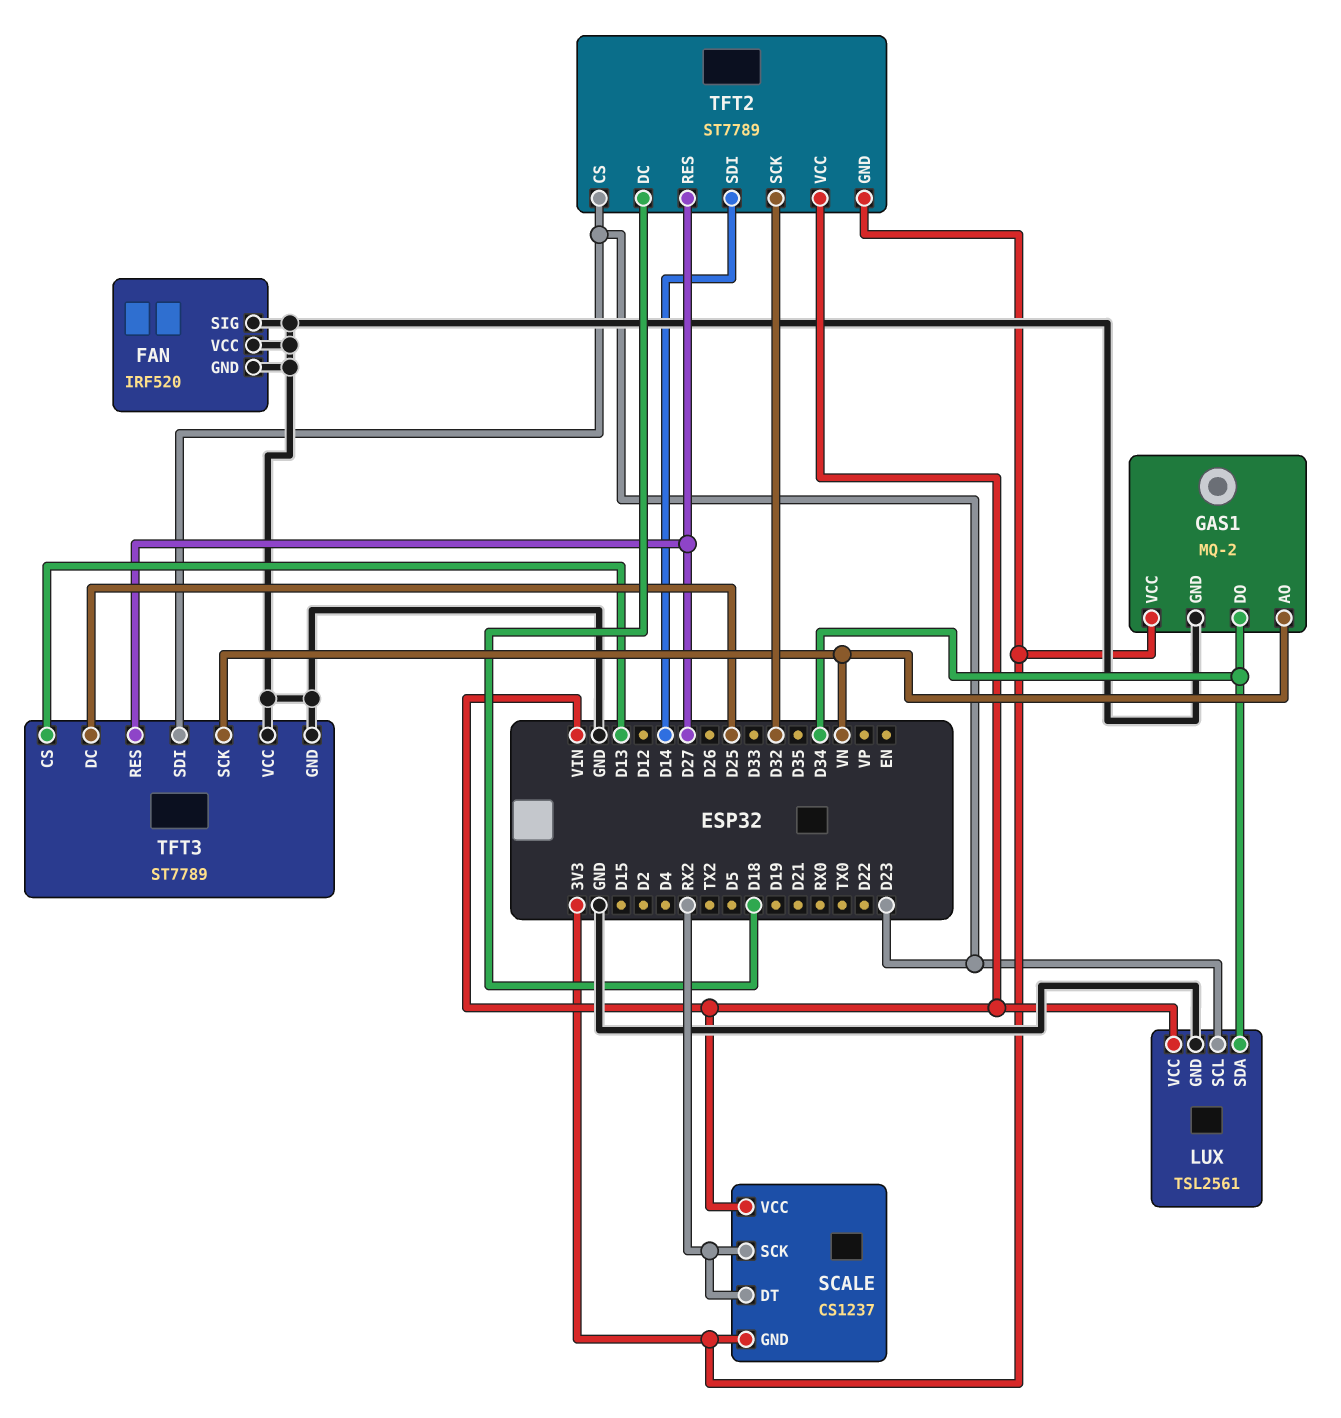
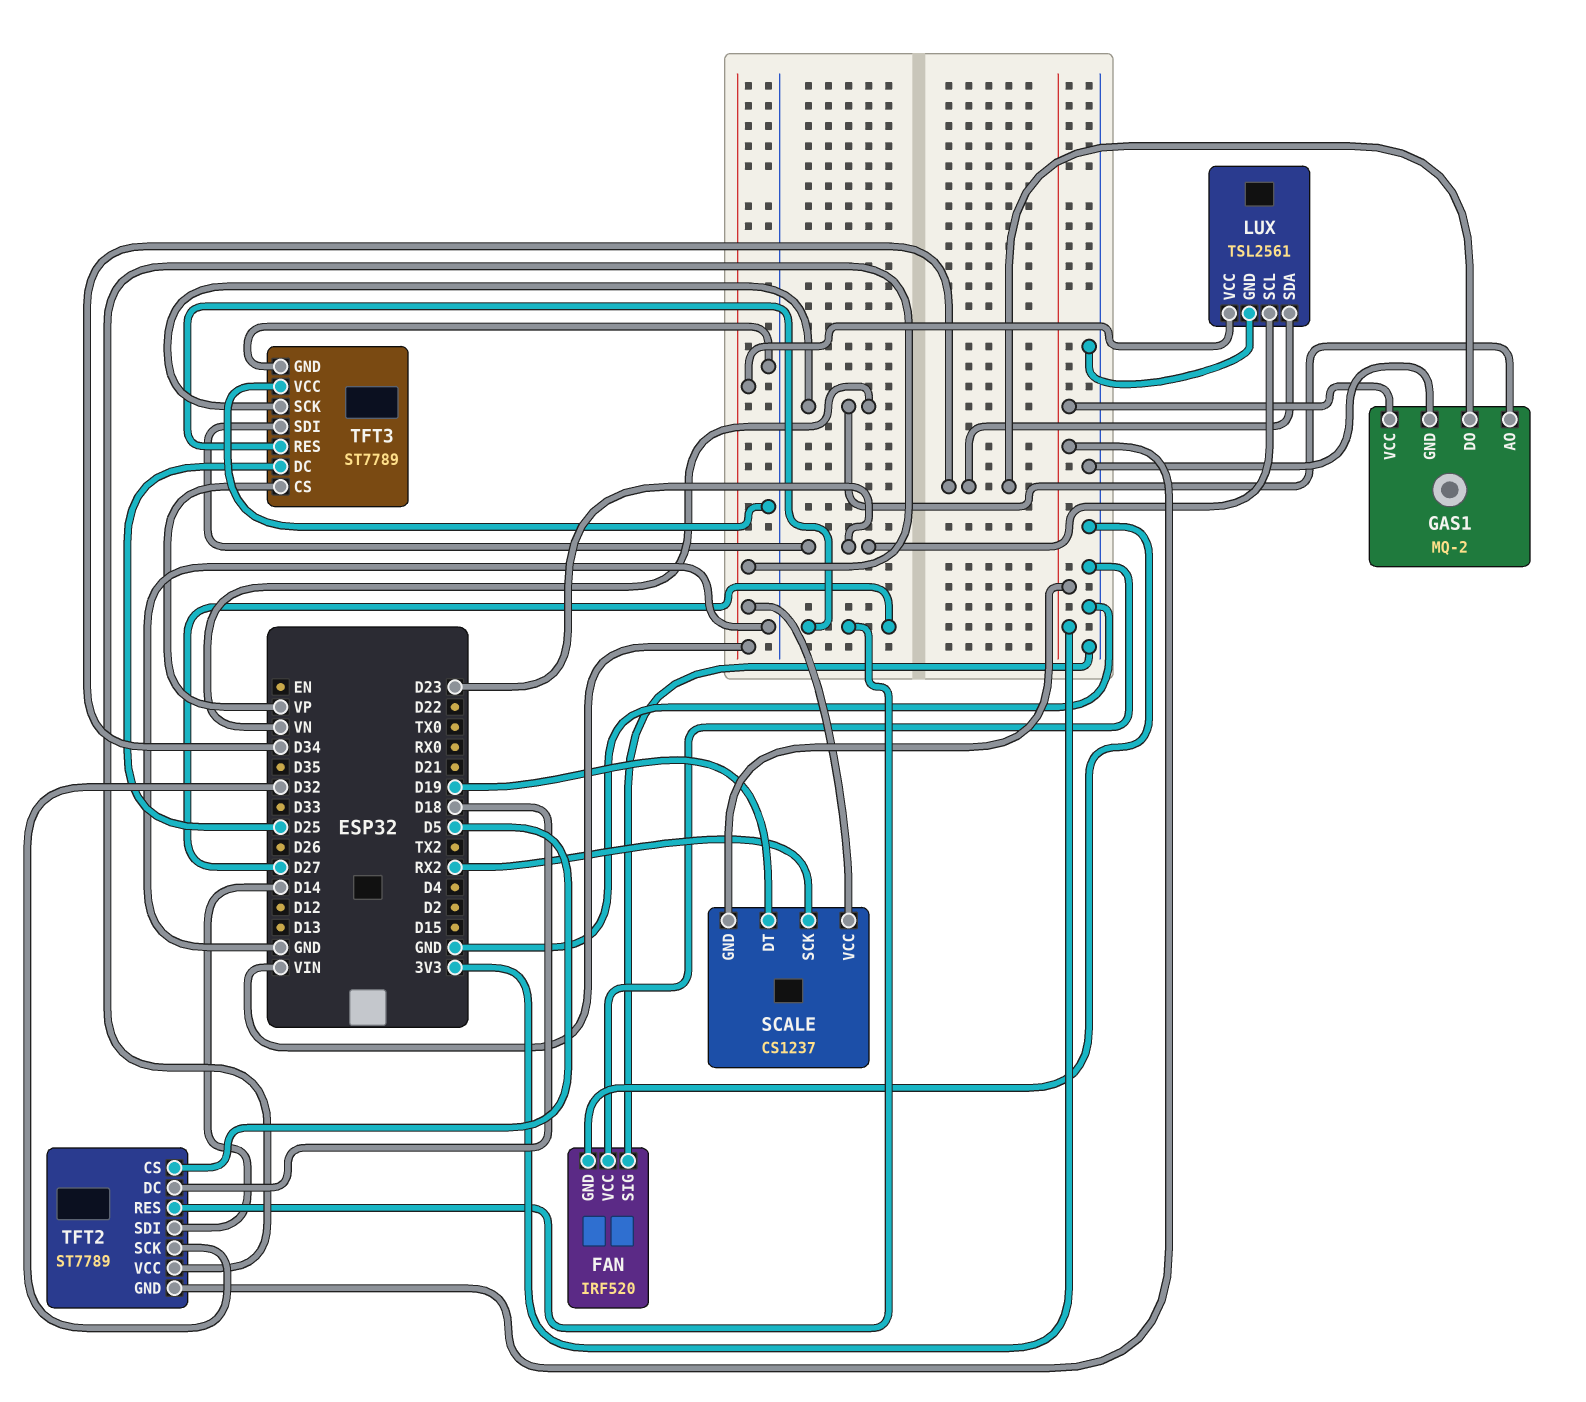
SCALE pin DT: RX2 -> D19
TFT2 pin CS: D23 -> D5
TFT3 pin CS: D13 -> VP

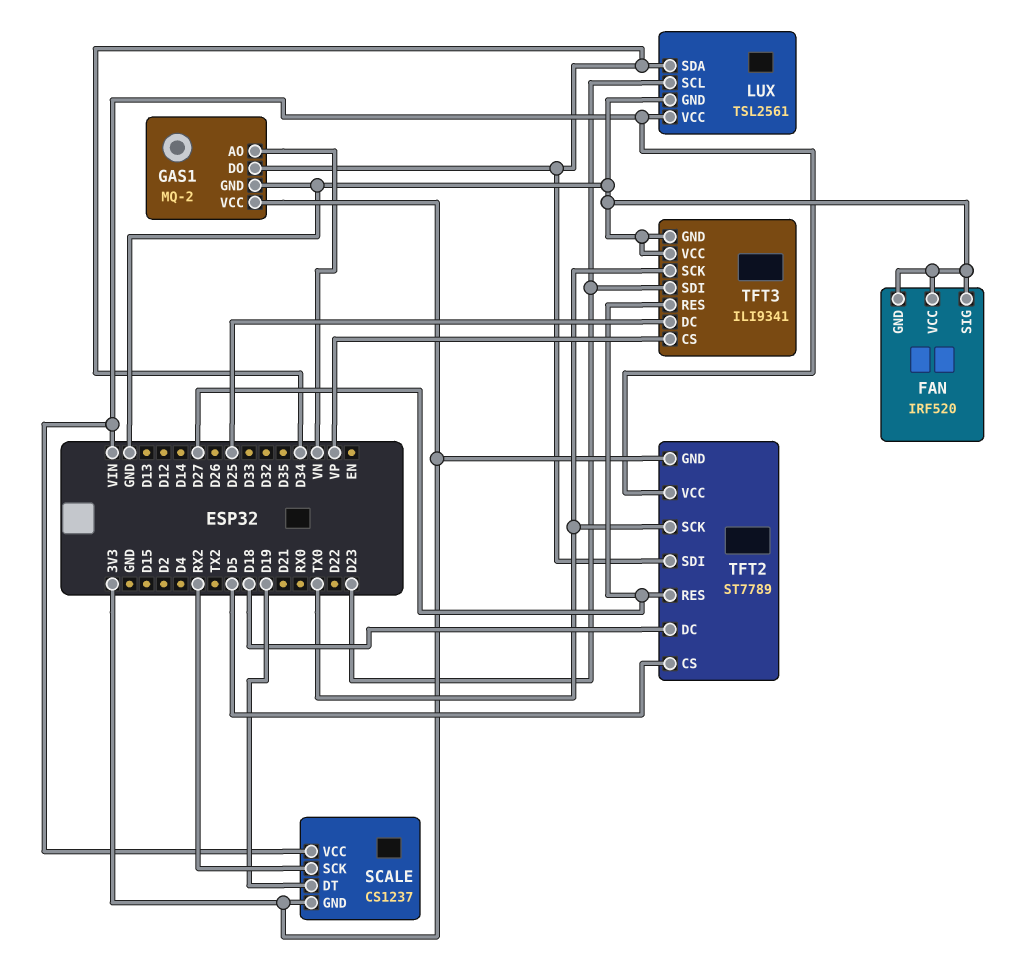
TFT2 pin SCK: D32 -> TX0
TFT2 pin SDI: D14 -> D34
TFT3: ST7789 -> ILI9341
TFT3 pin SCK: VN -> TX0

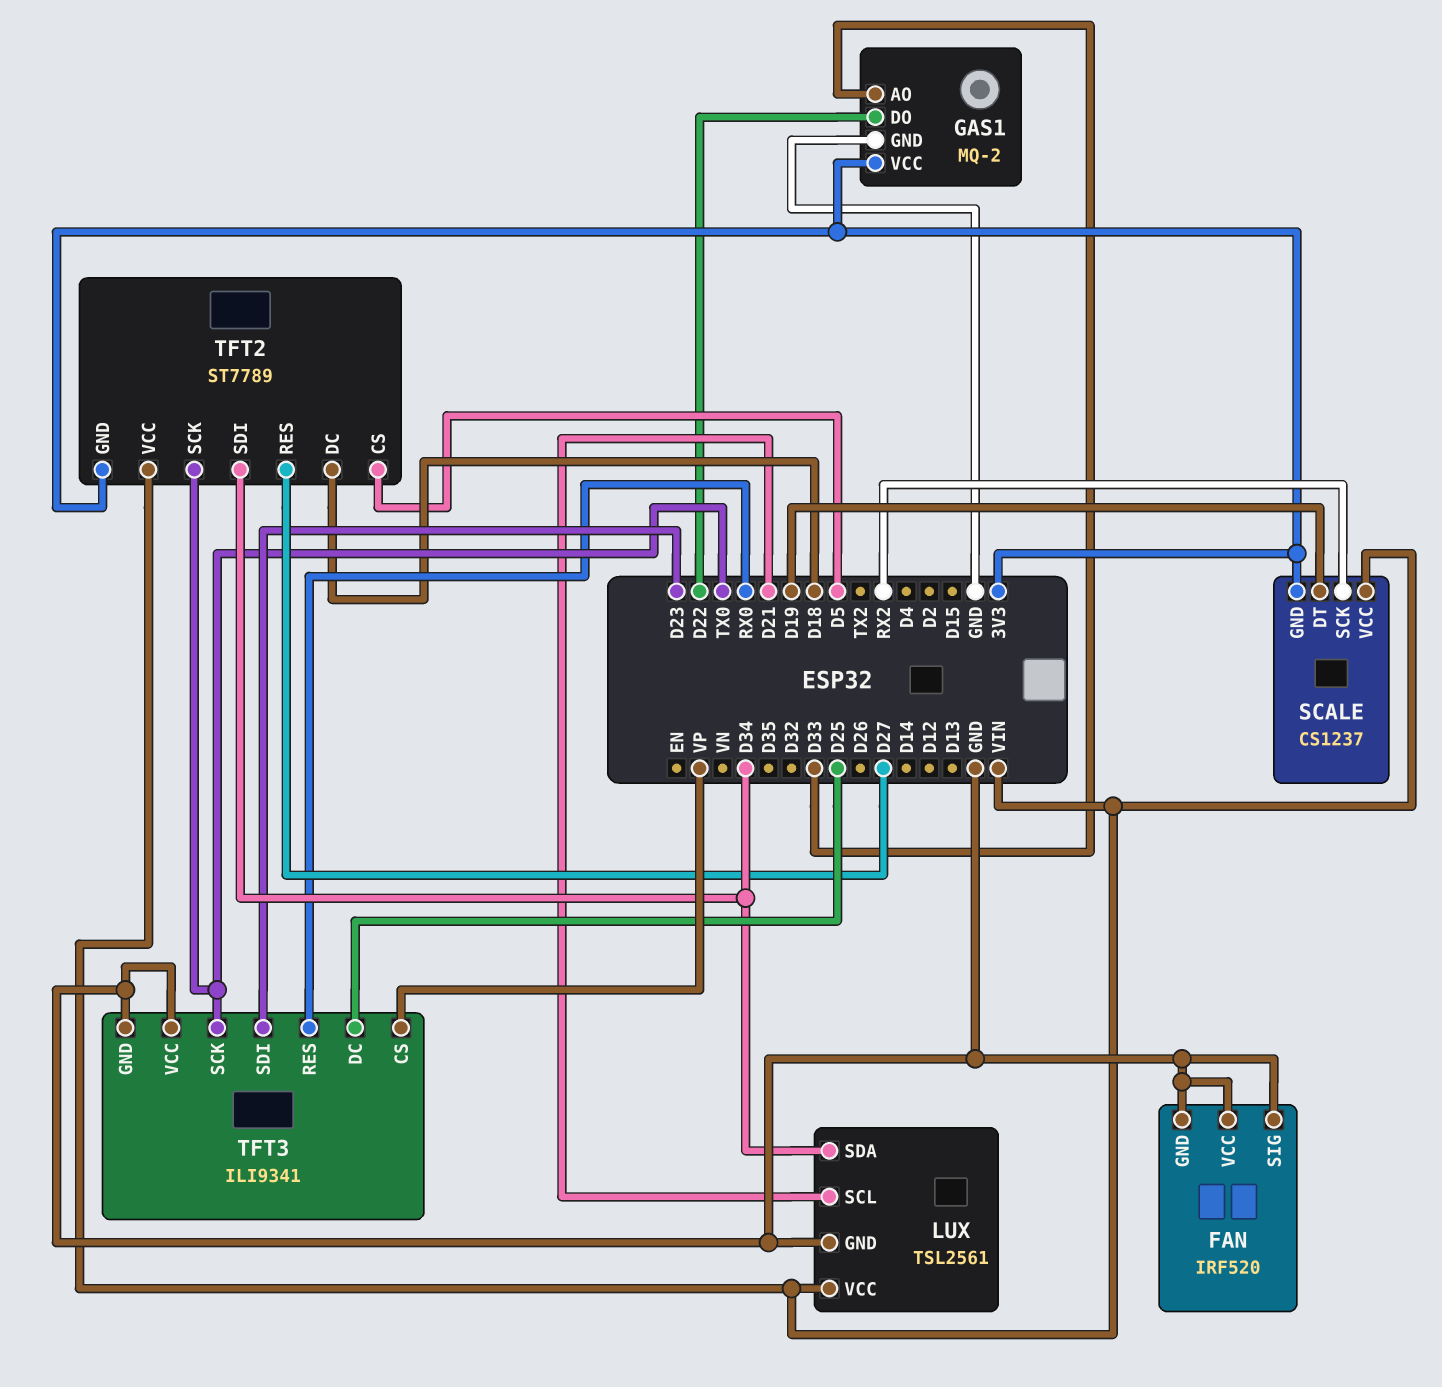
GAS1 pin AO: VN -> D33
GAS1 pin DO: D34 -> D22
LUX pin SCL: D23 -> D21
TFT3 pin RES: D27 -> RX0

